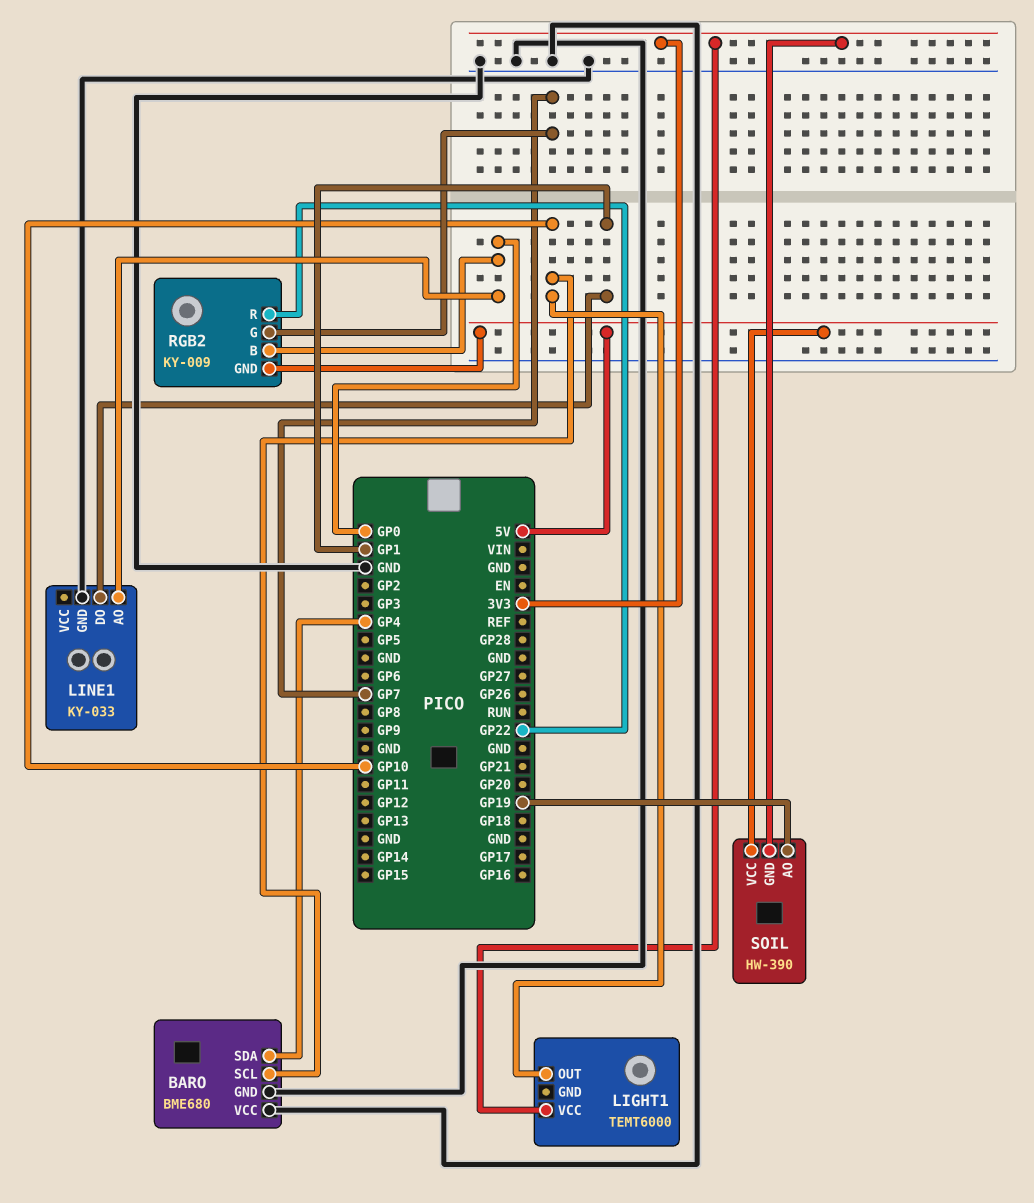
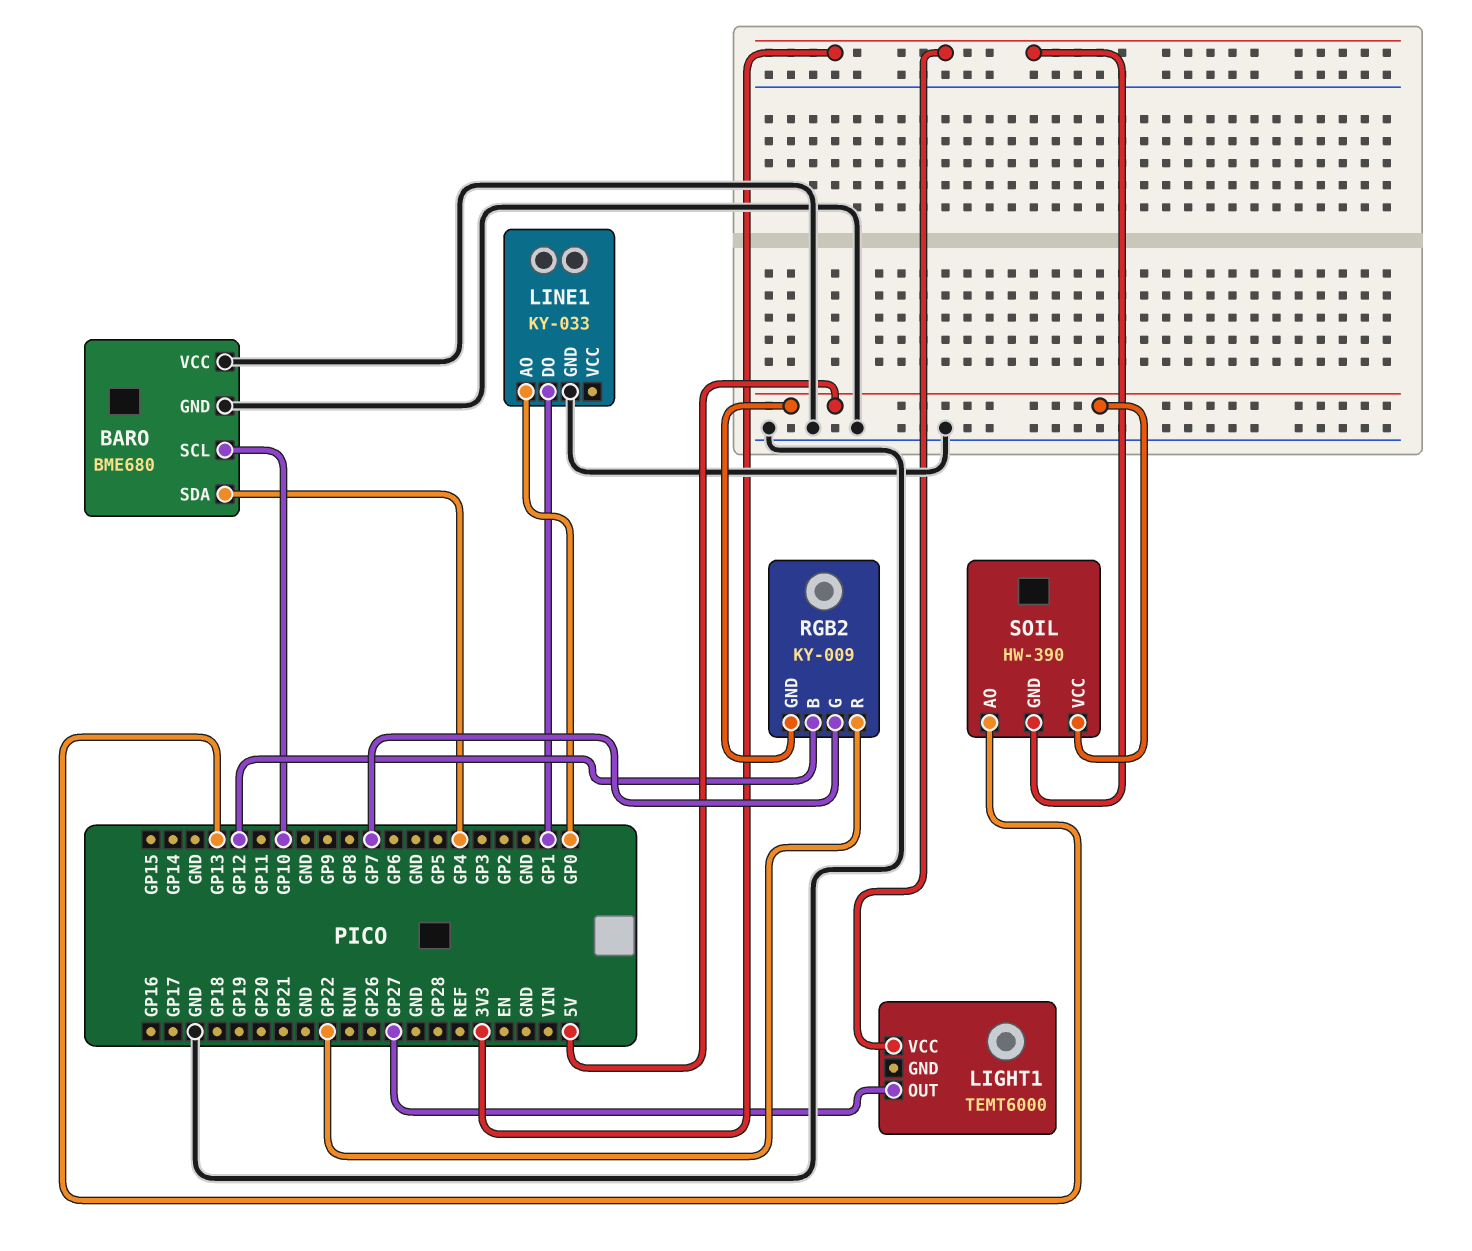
LIGHT1 pin OUT: GP10 -> GP27
RGB2 pin B: GP0 -> GP12
SOIL pin AO: GP19 -> GP13

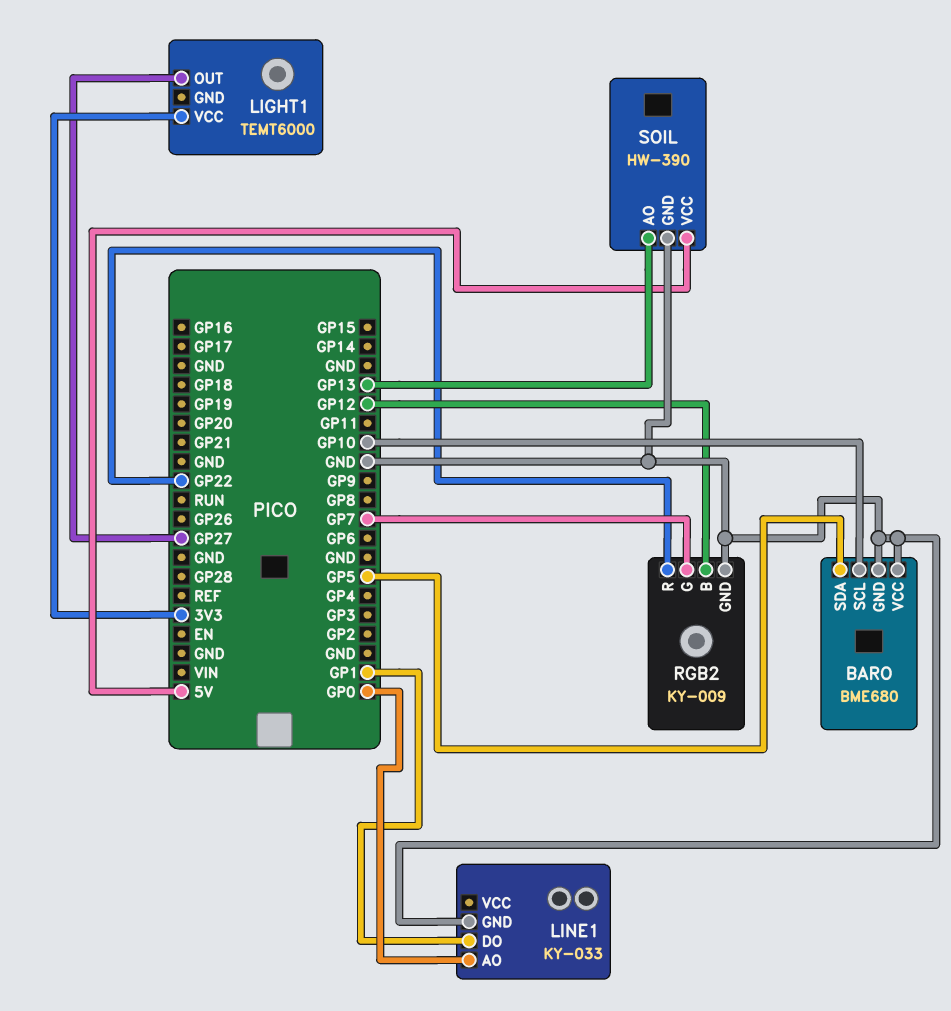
BARO pin SDA: GP4 -> GP5
RGB2 pin GND: 5V -> GND
SOIL pin GND: 3V3 -> GND

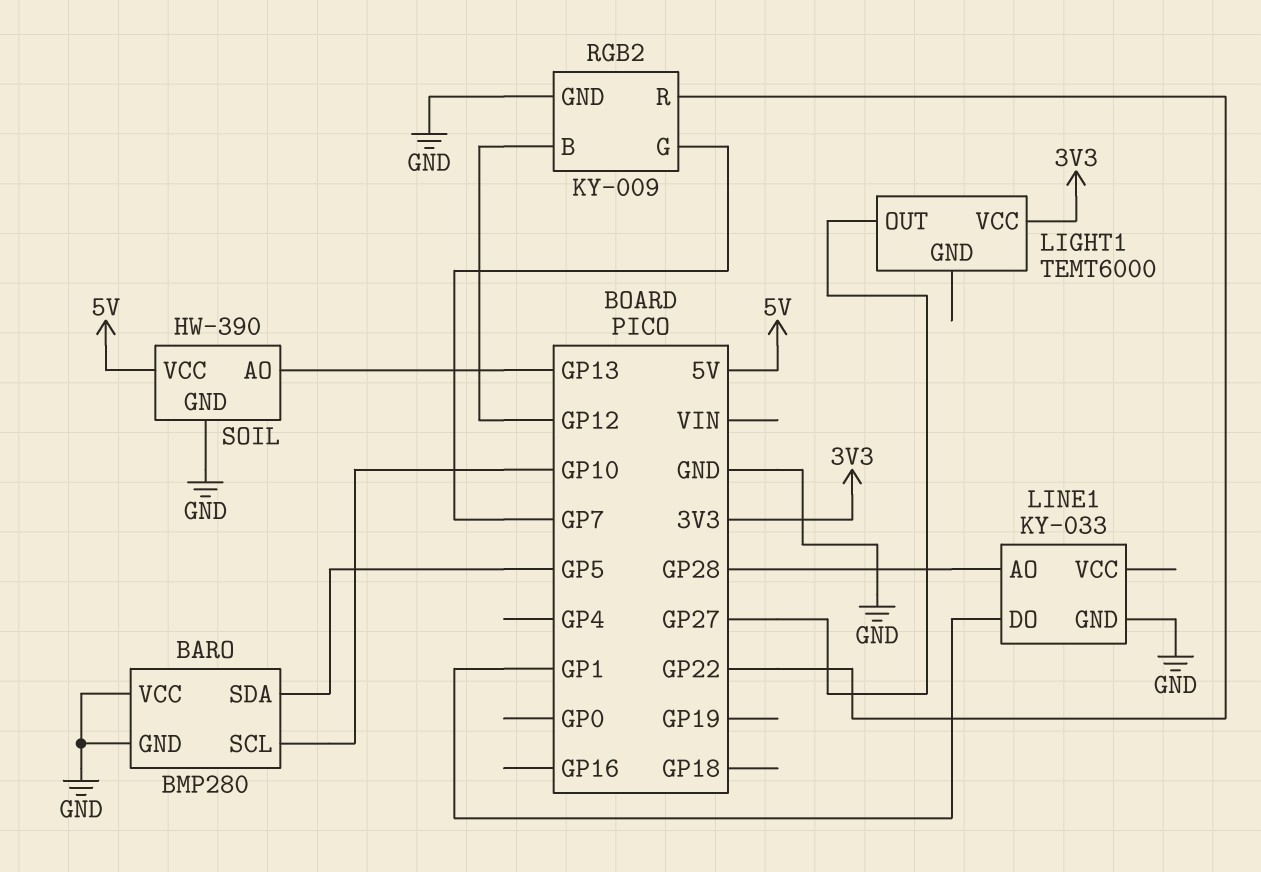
BARO: BME680 -> BMP280
LINE1 pin AO: GP0 -> GP28

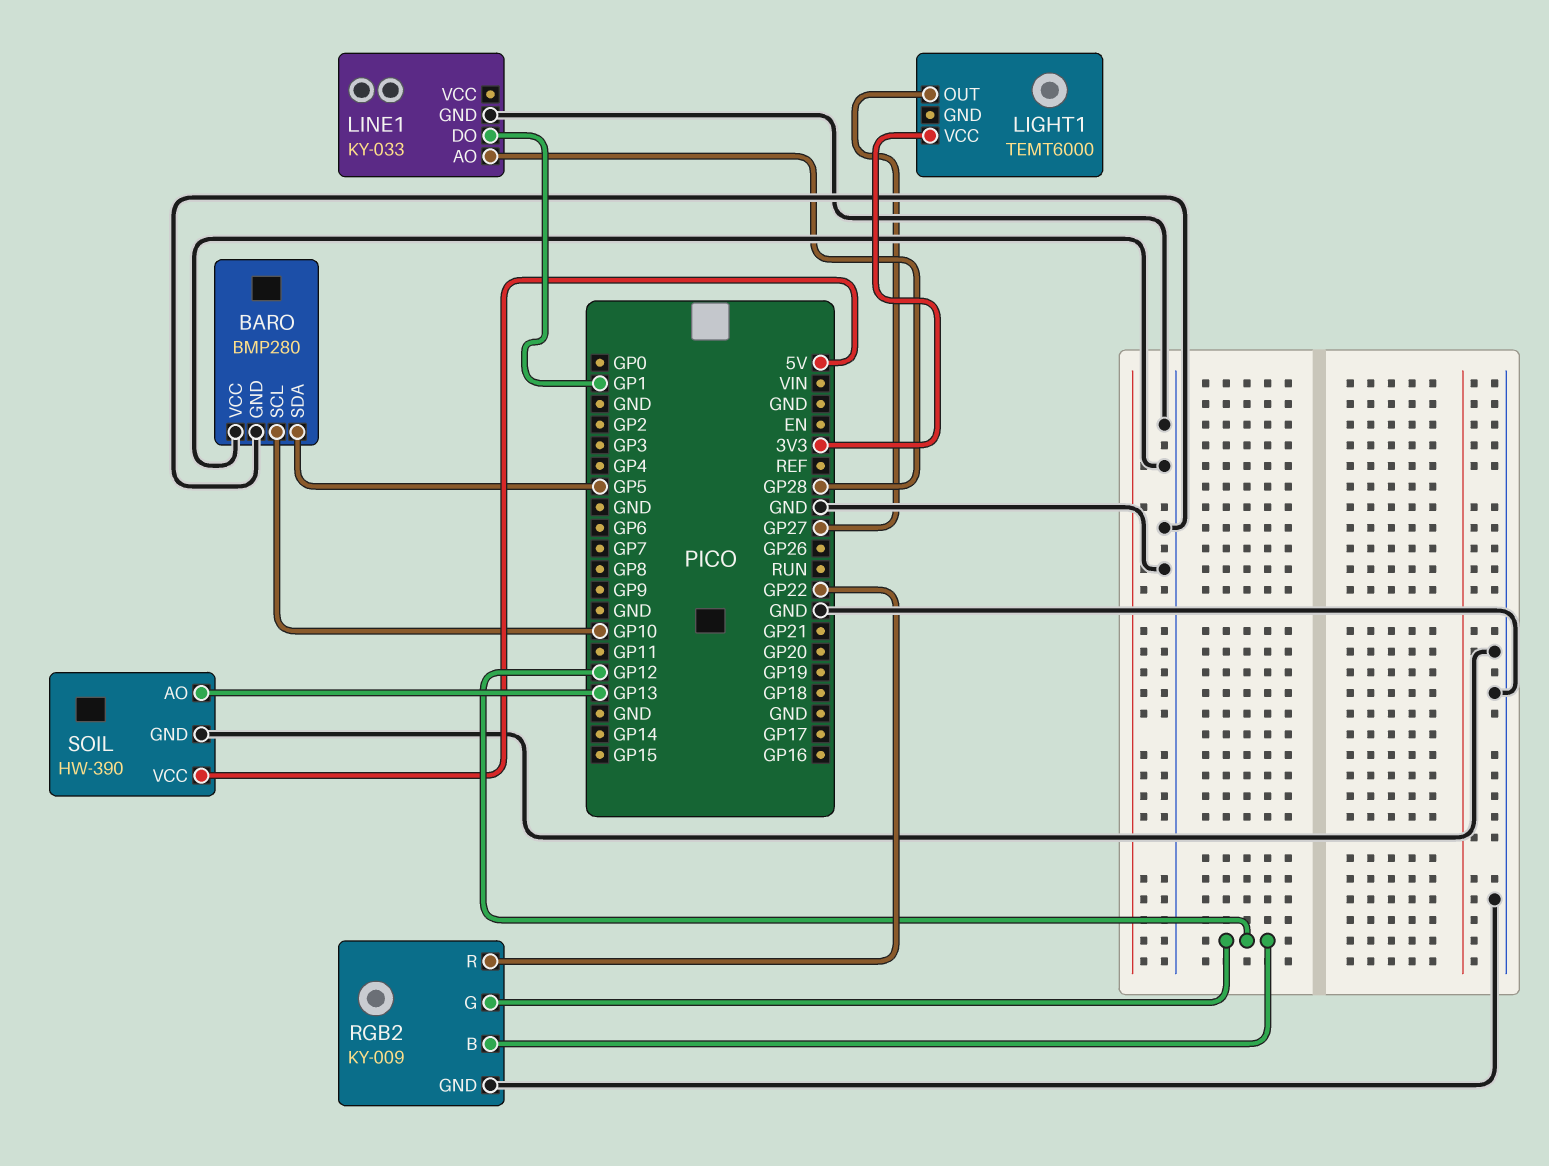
RGB2 pin G: GP7 -> GP12

